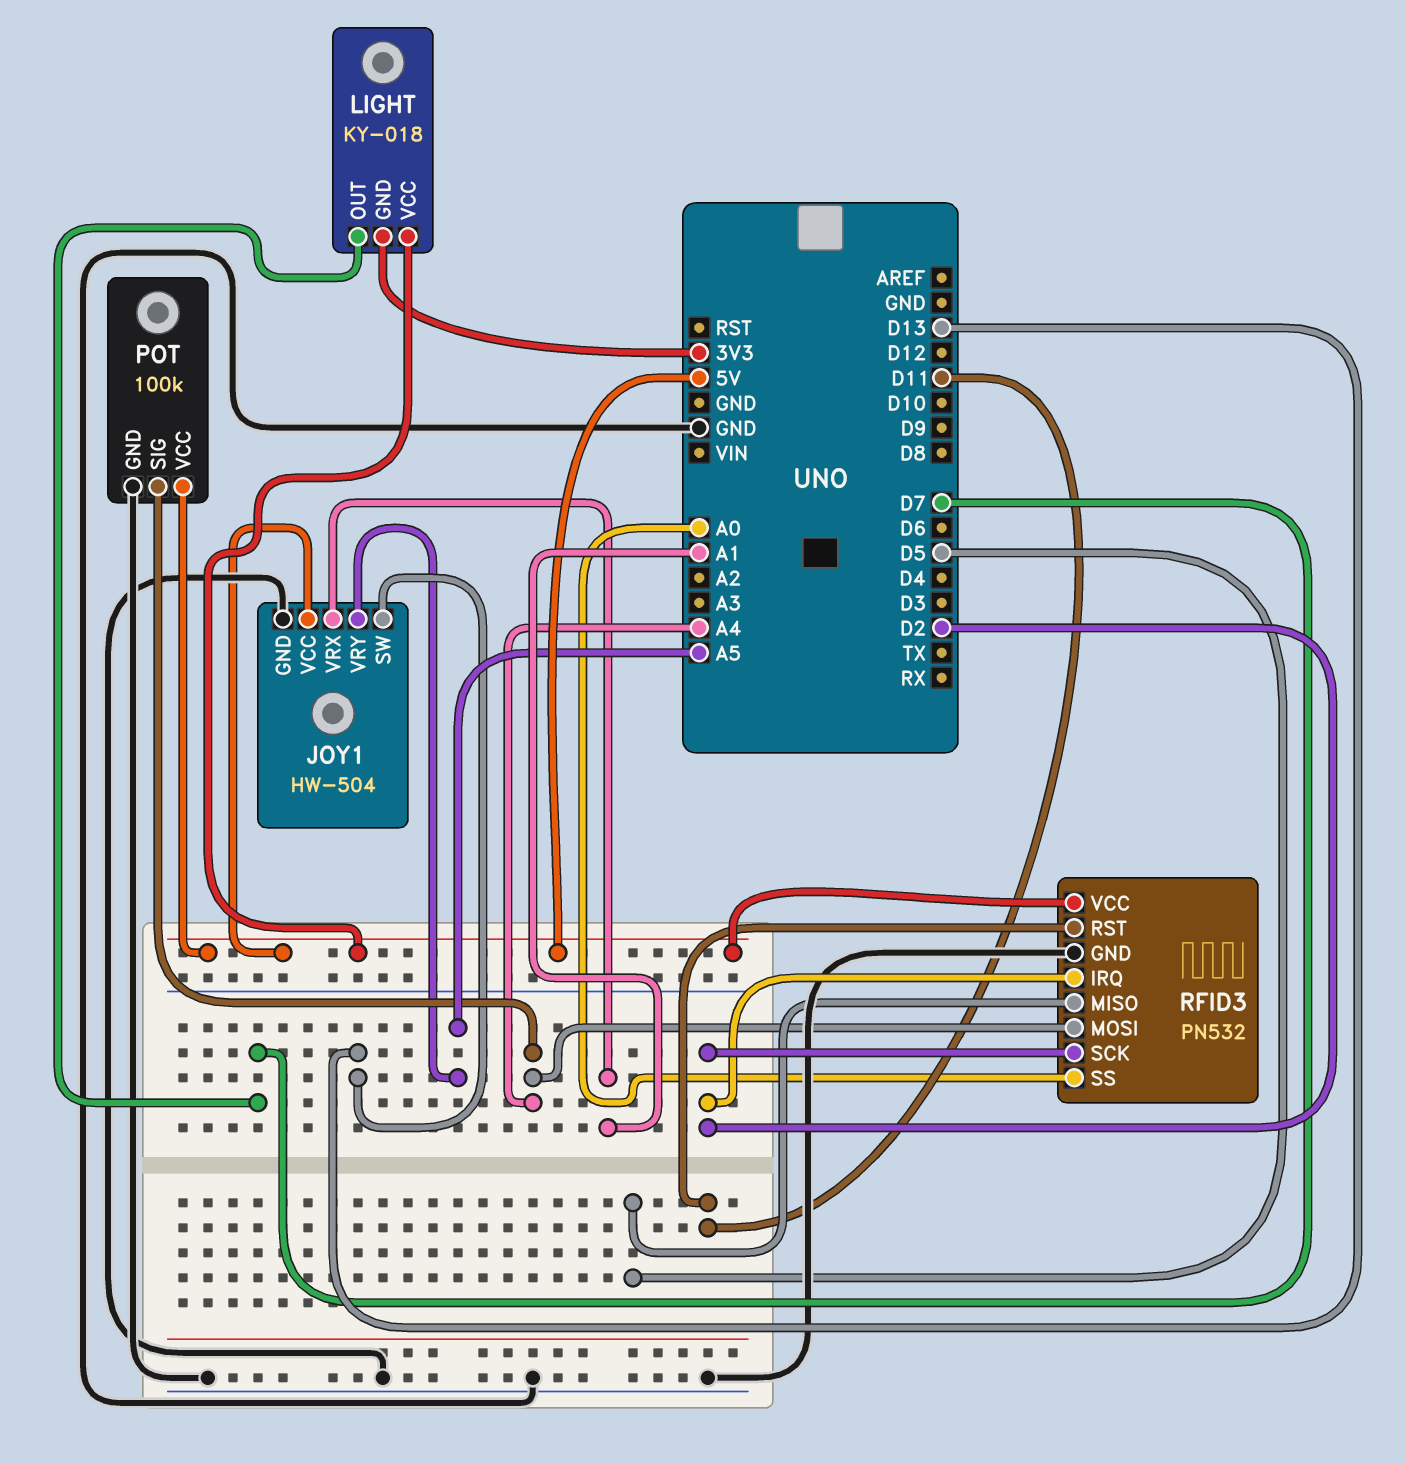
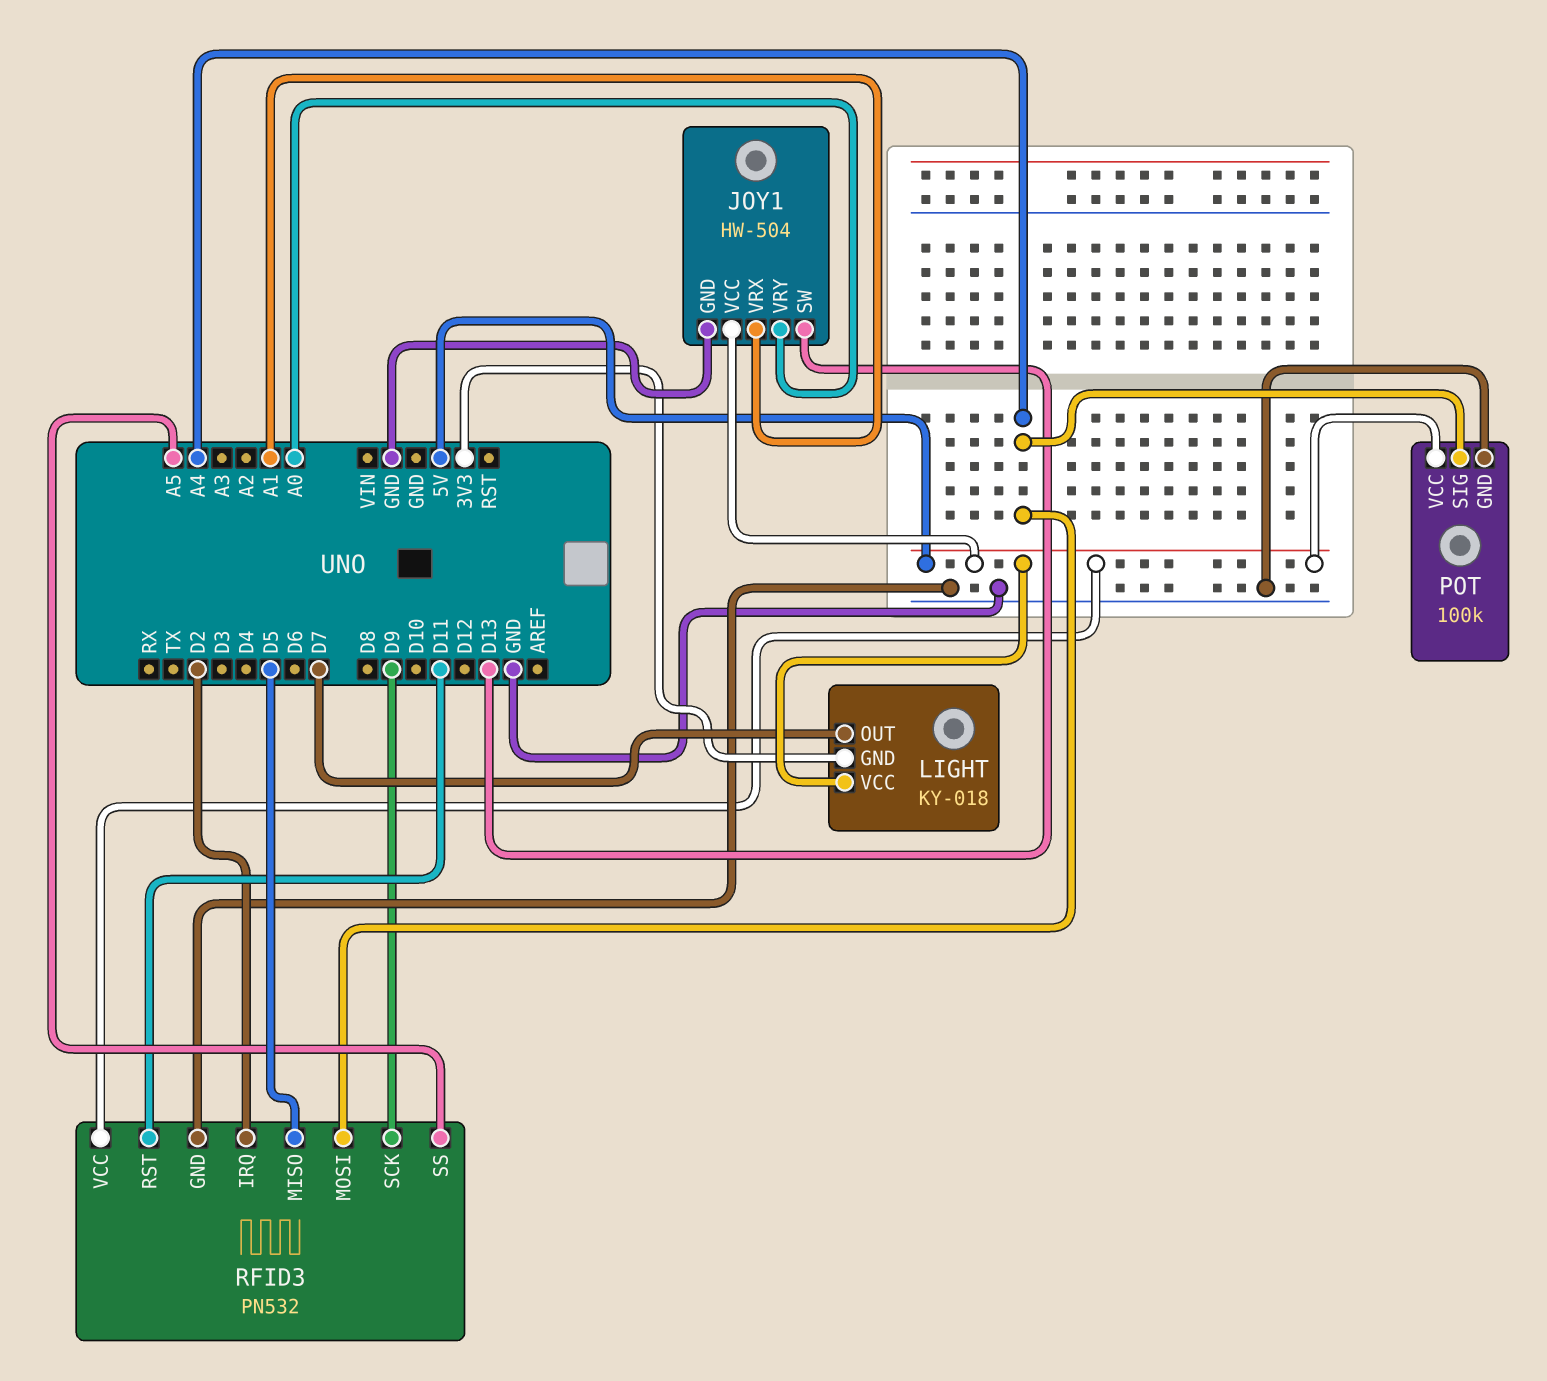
JOY1 pin VRY: A5 -> A0
RFID3 pin SCK: D2 -> D9
RFID3 pin SS: A0 -> A5

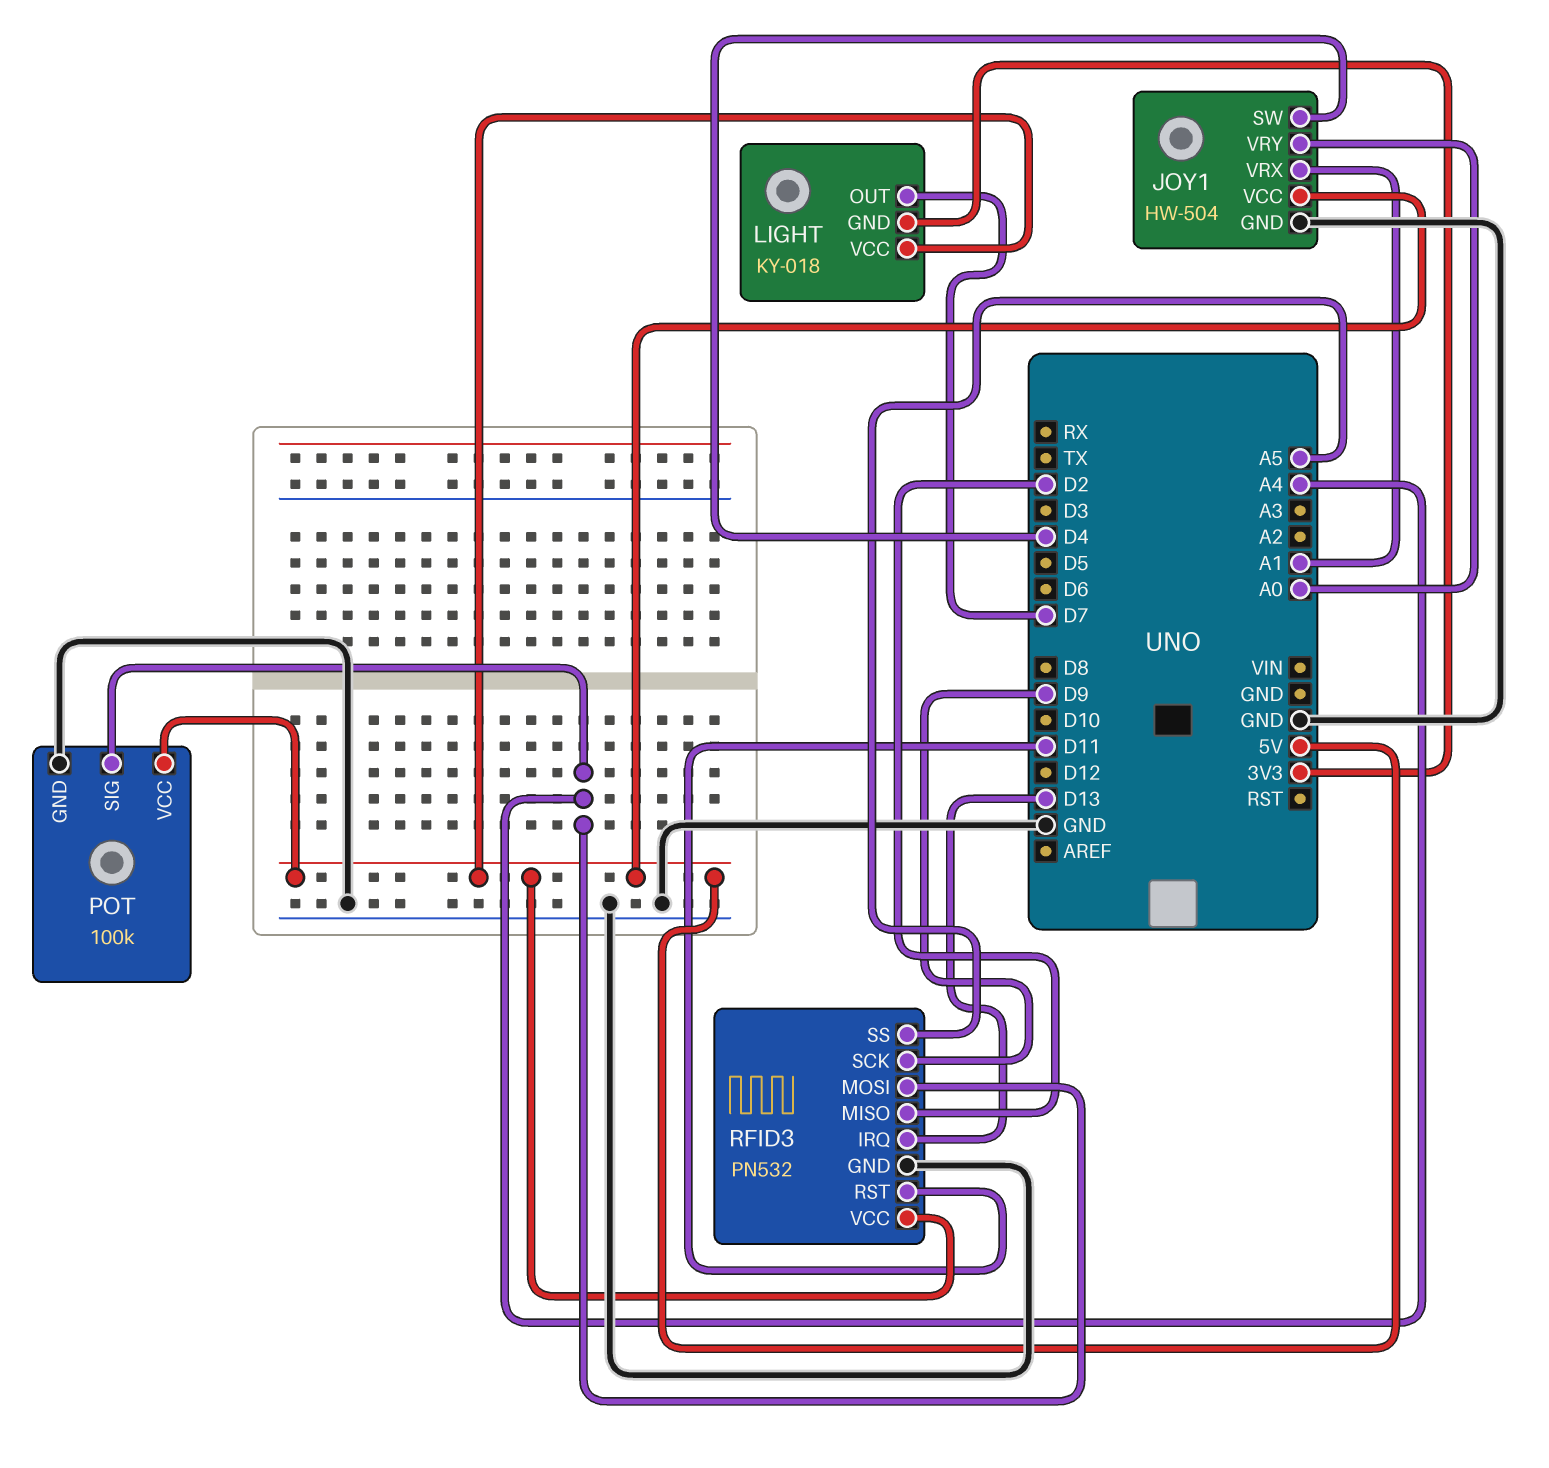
JOY1 pin SW: D13 -> D4
RFID3 pin IRQ: D2 -> D13
RFID3 pin MISO: D5 -> D2

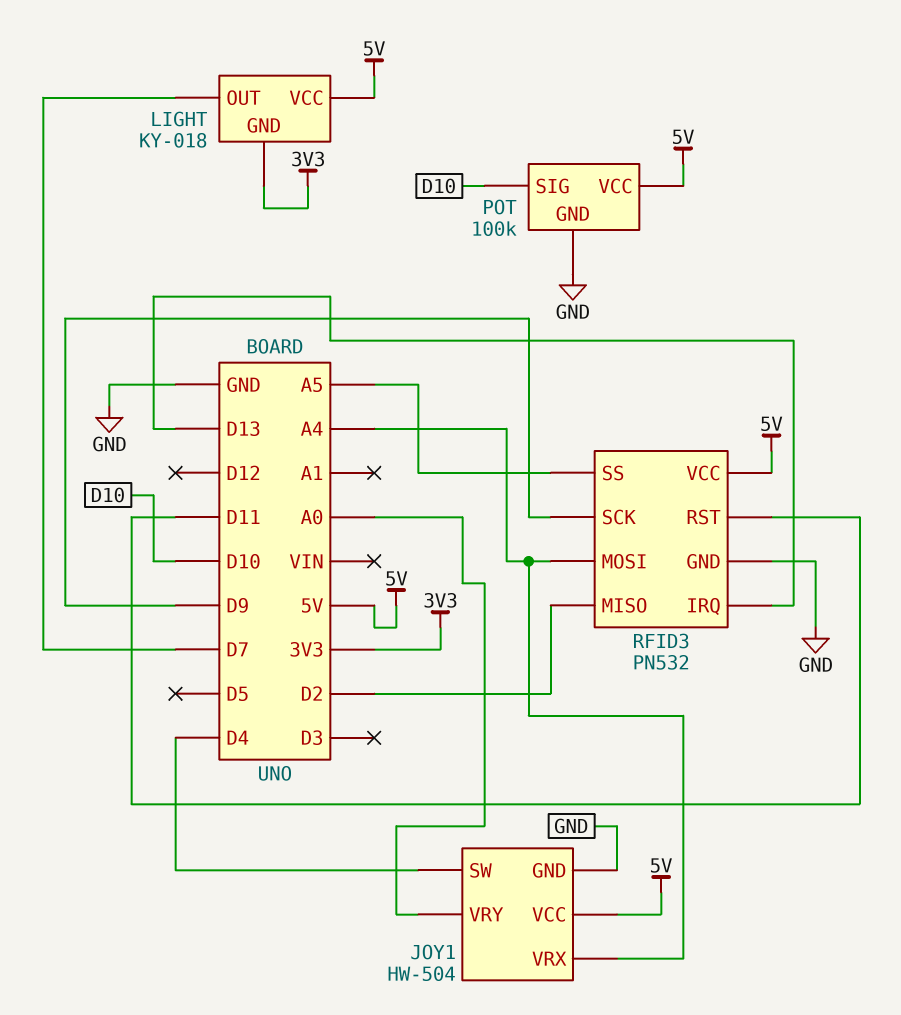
JOY1 pin VRX: A1 -> A4
POT pin SIG: A4 -> D10

